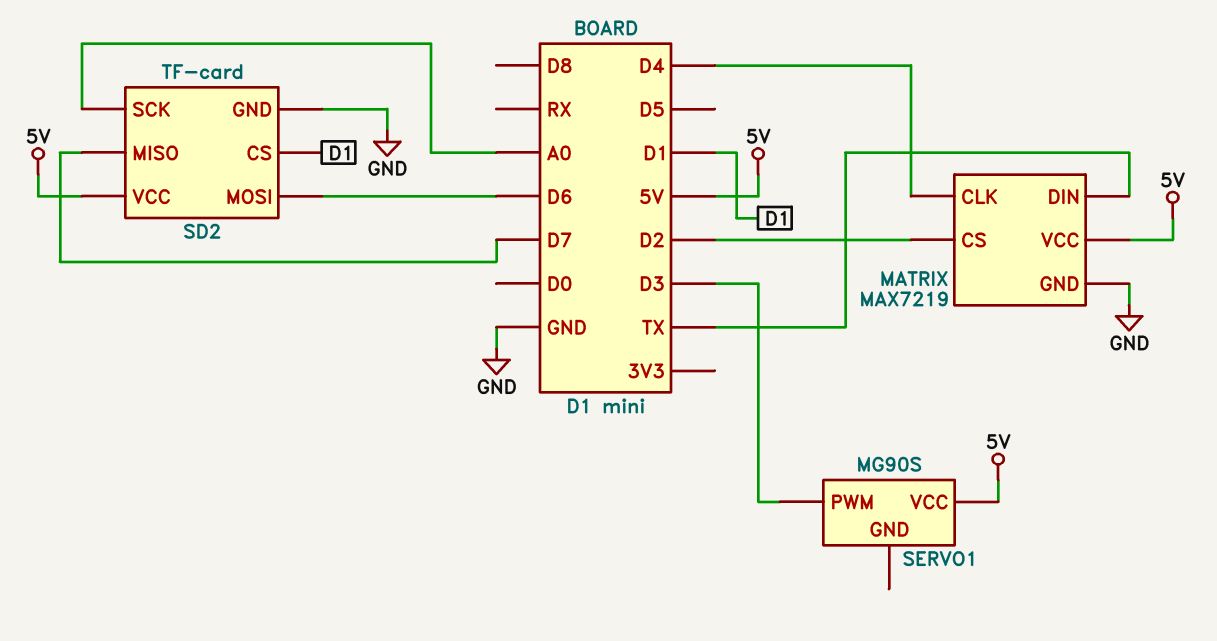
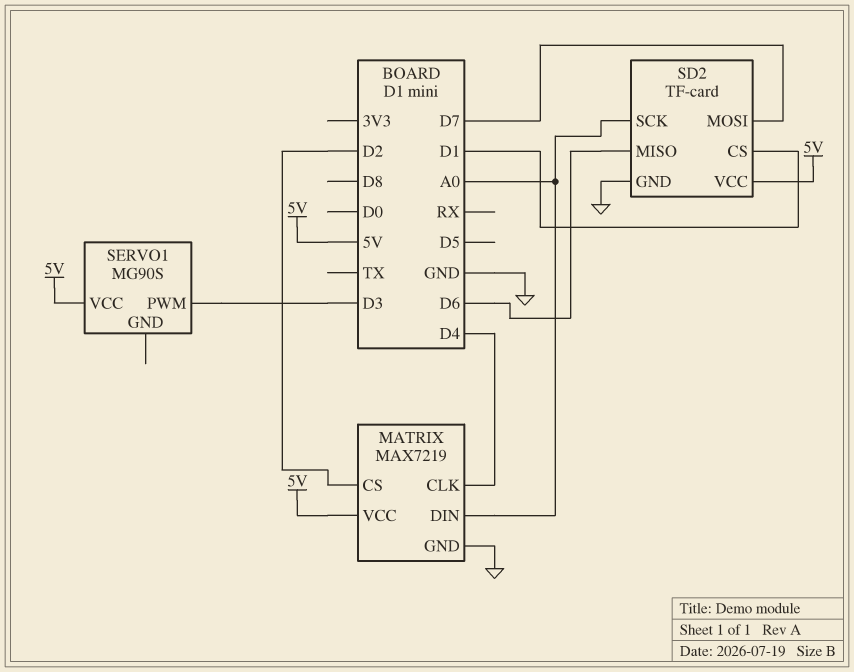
MATRIX pin DIN: TX -> A0
SD2 pin MISO: D7 -> D6
SD2 pin MOSI: D6 -> D7

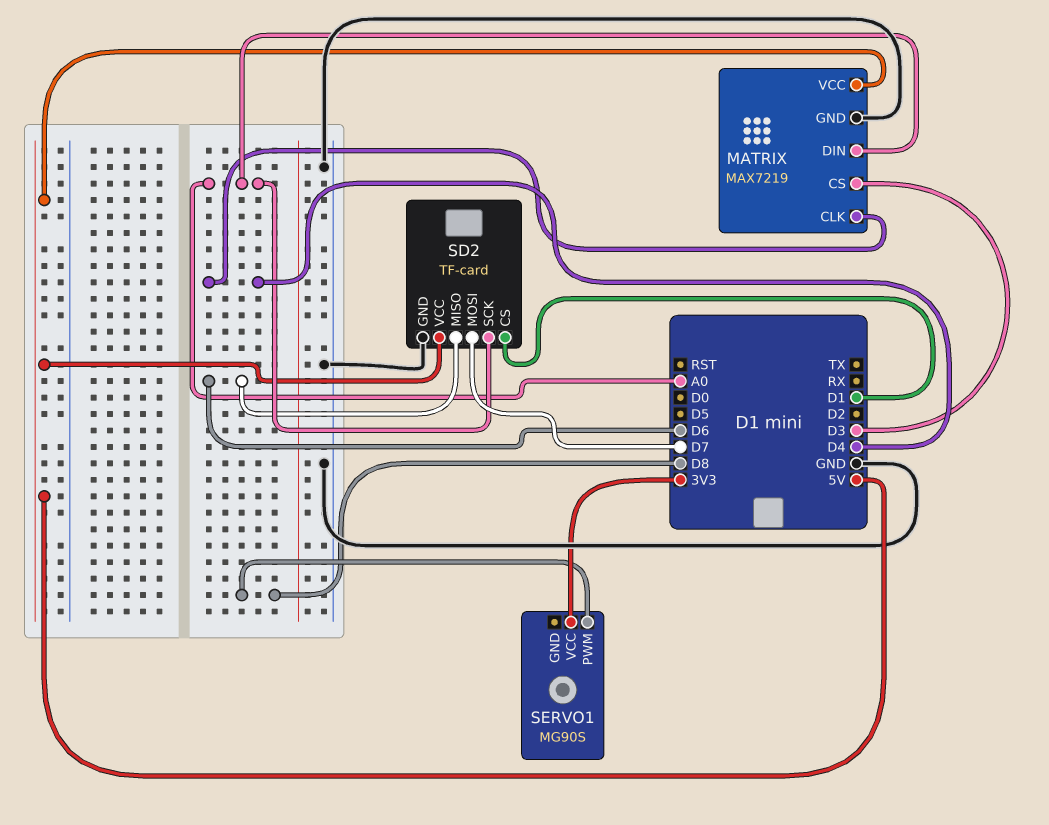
MATRIX pin CS: D2 -> D3
SERVO1 pin PWM: D3 -> D8
SERVO1 pin VCC: 5V -> 3V3

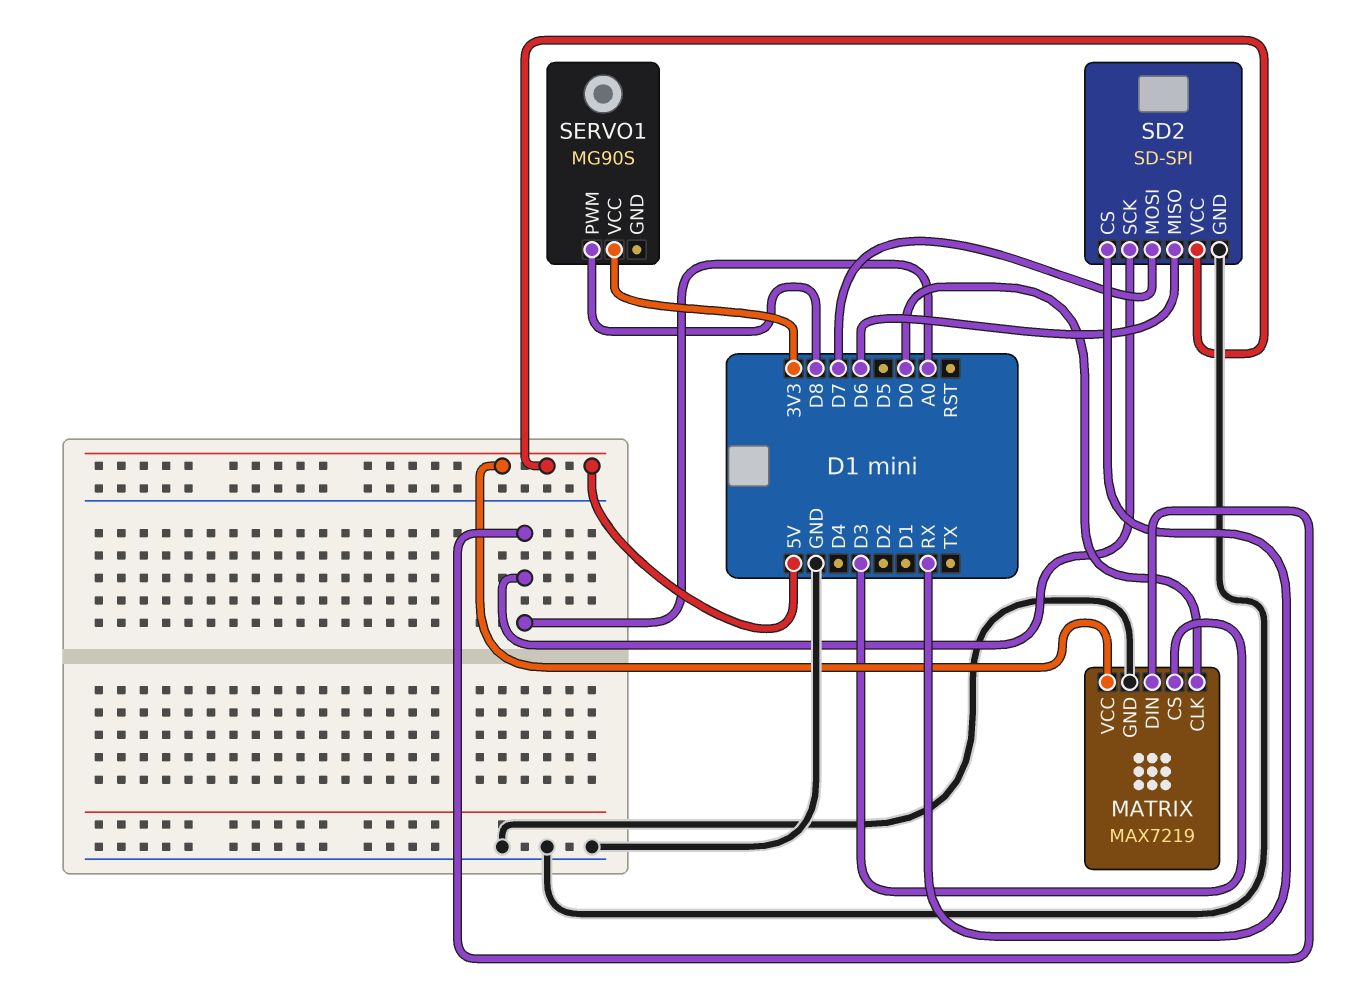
MATRIX pin CLK: D4 -> D0
SD2: TF-card -> SD-SPI
SD2 pin CS: D1 -> RX

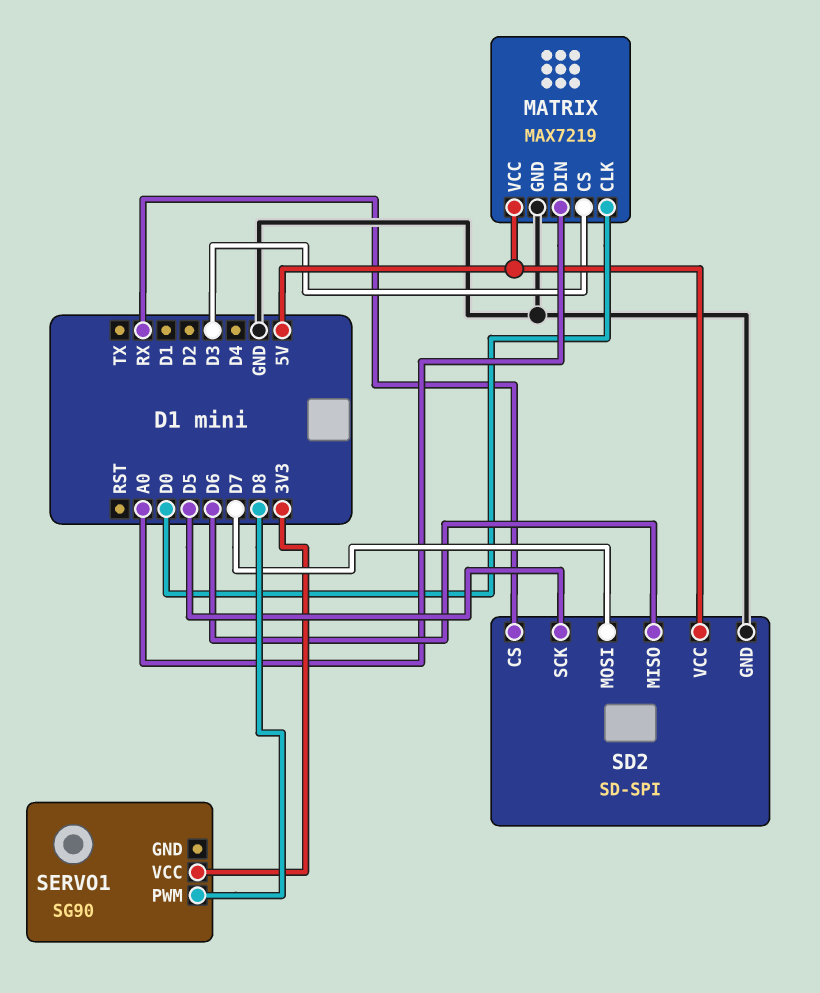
SD2 pin SCK: A0 -> D5
SERVO1: MG90S -> SG90

